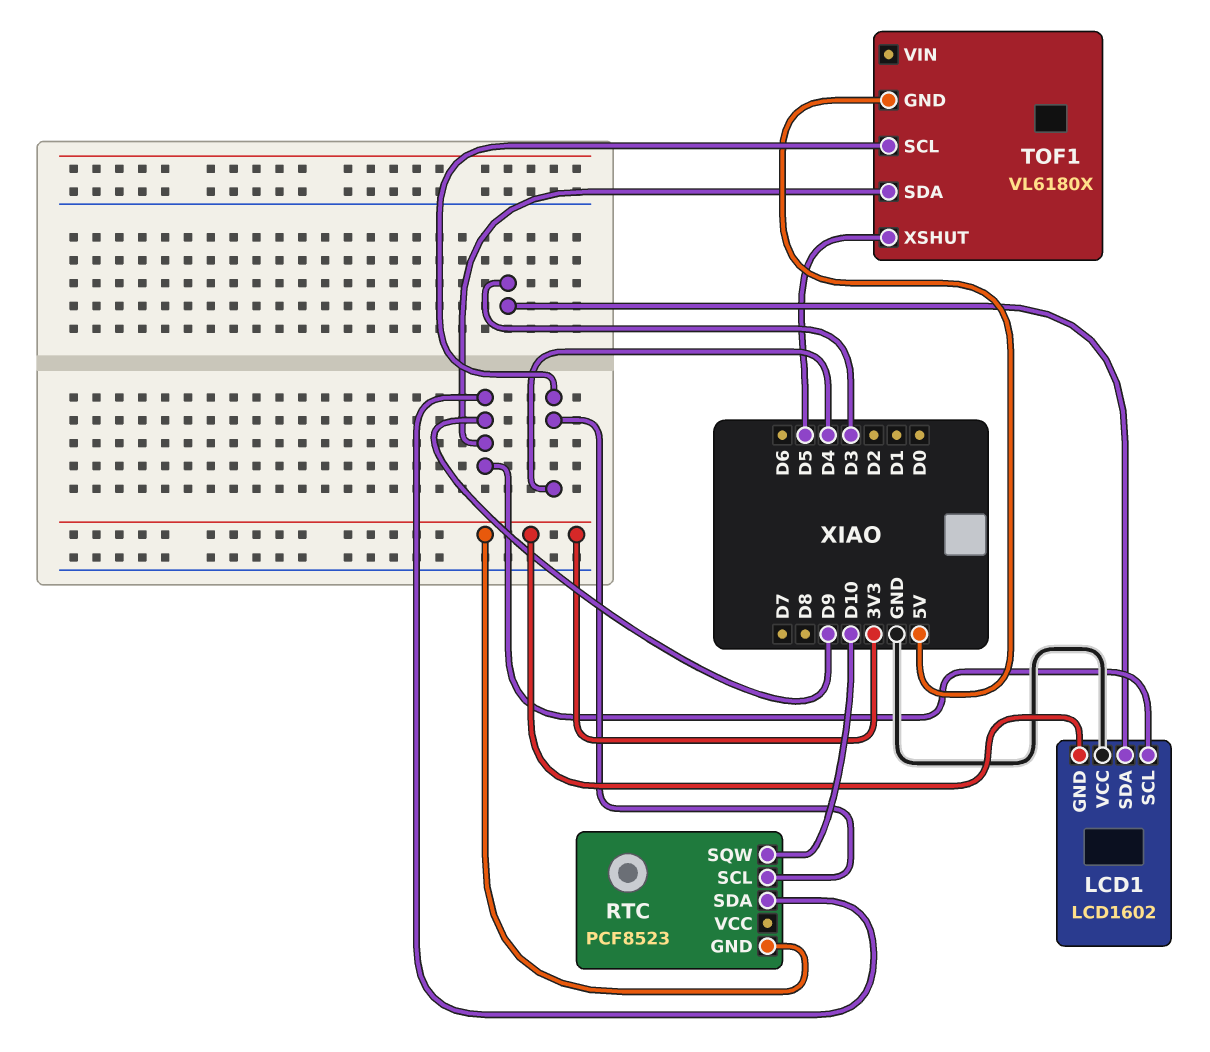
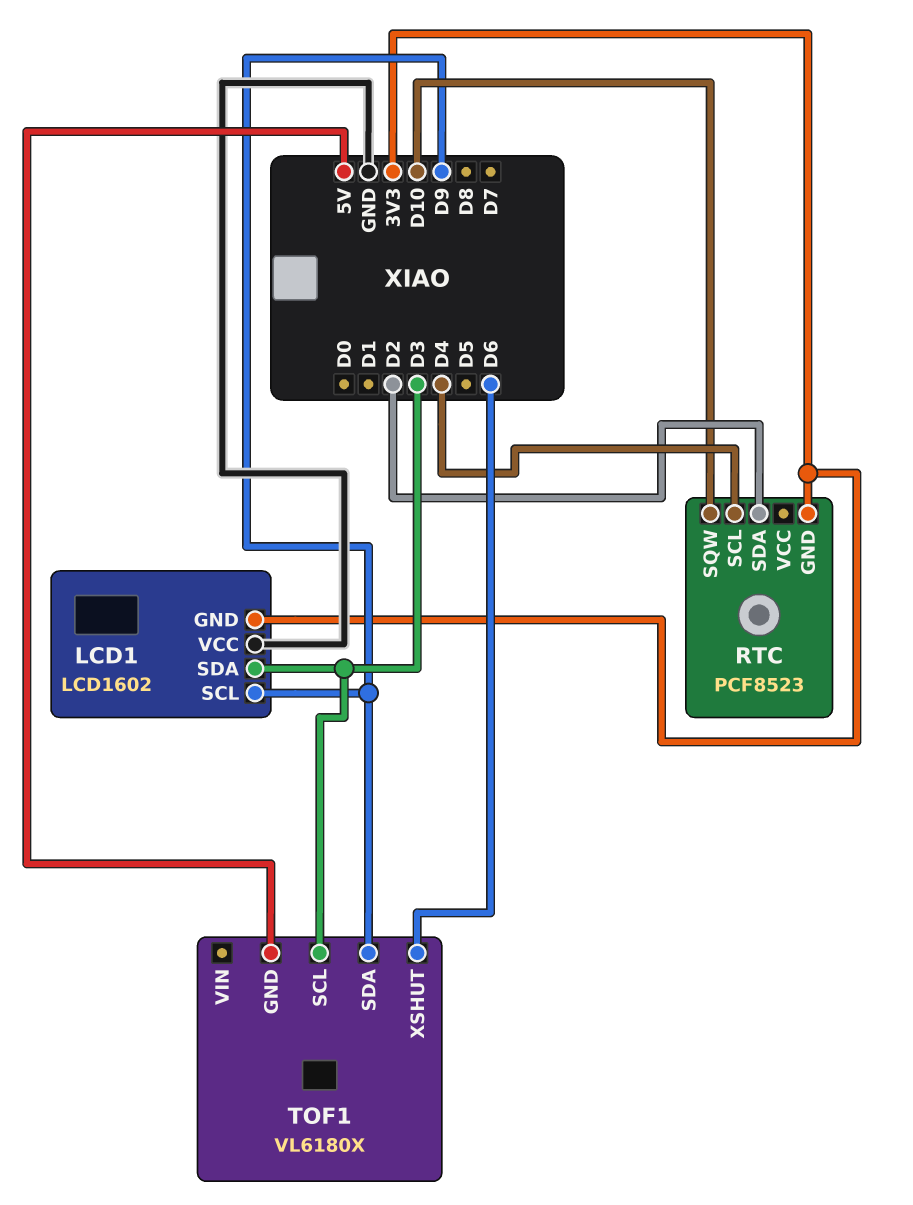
RTC pin SDA: D9 -> D2
TOF1 pin SCL: D4 -> D3
TOF1 pin XSHUT: D5 -> D6

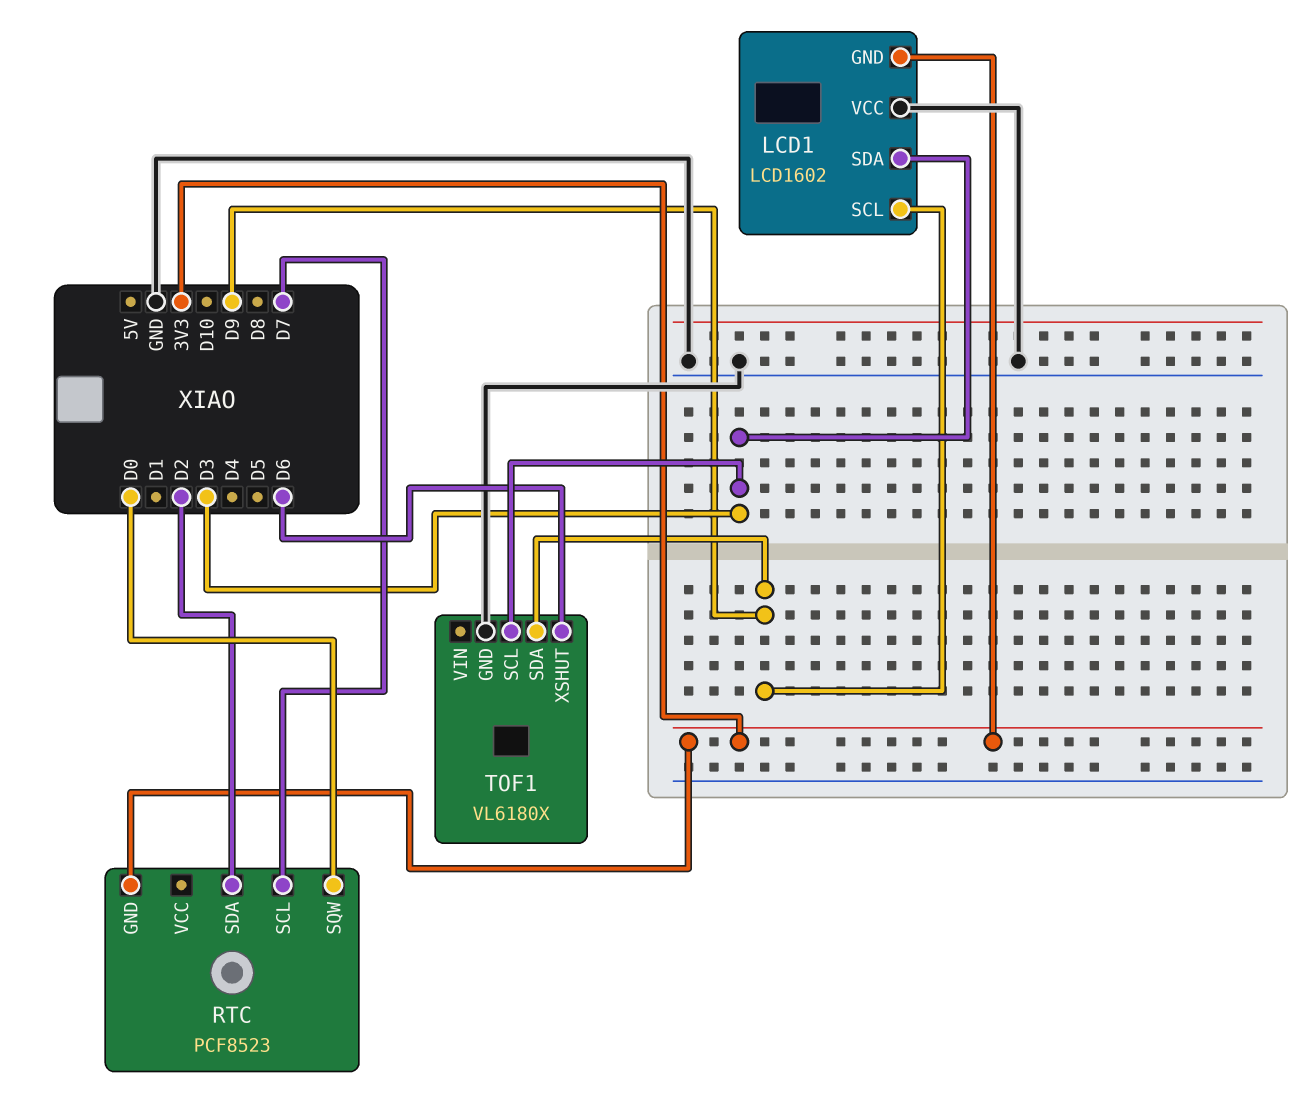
RTC pin SCL: D4 -> D7
RTC pin SQW: D10 -> D0
TOF1 pin GND: 5V -> GND

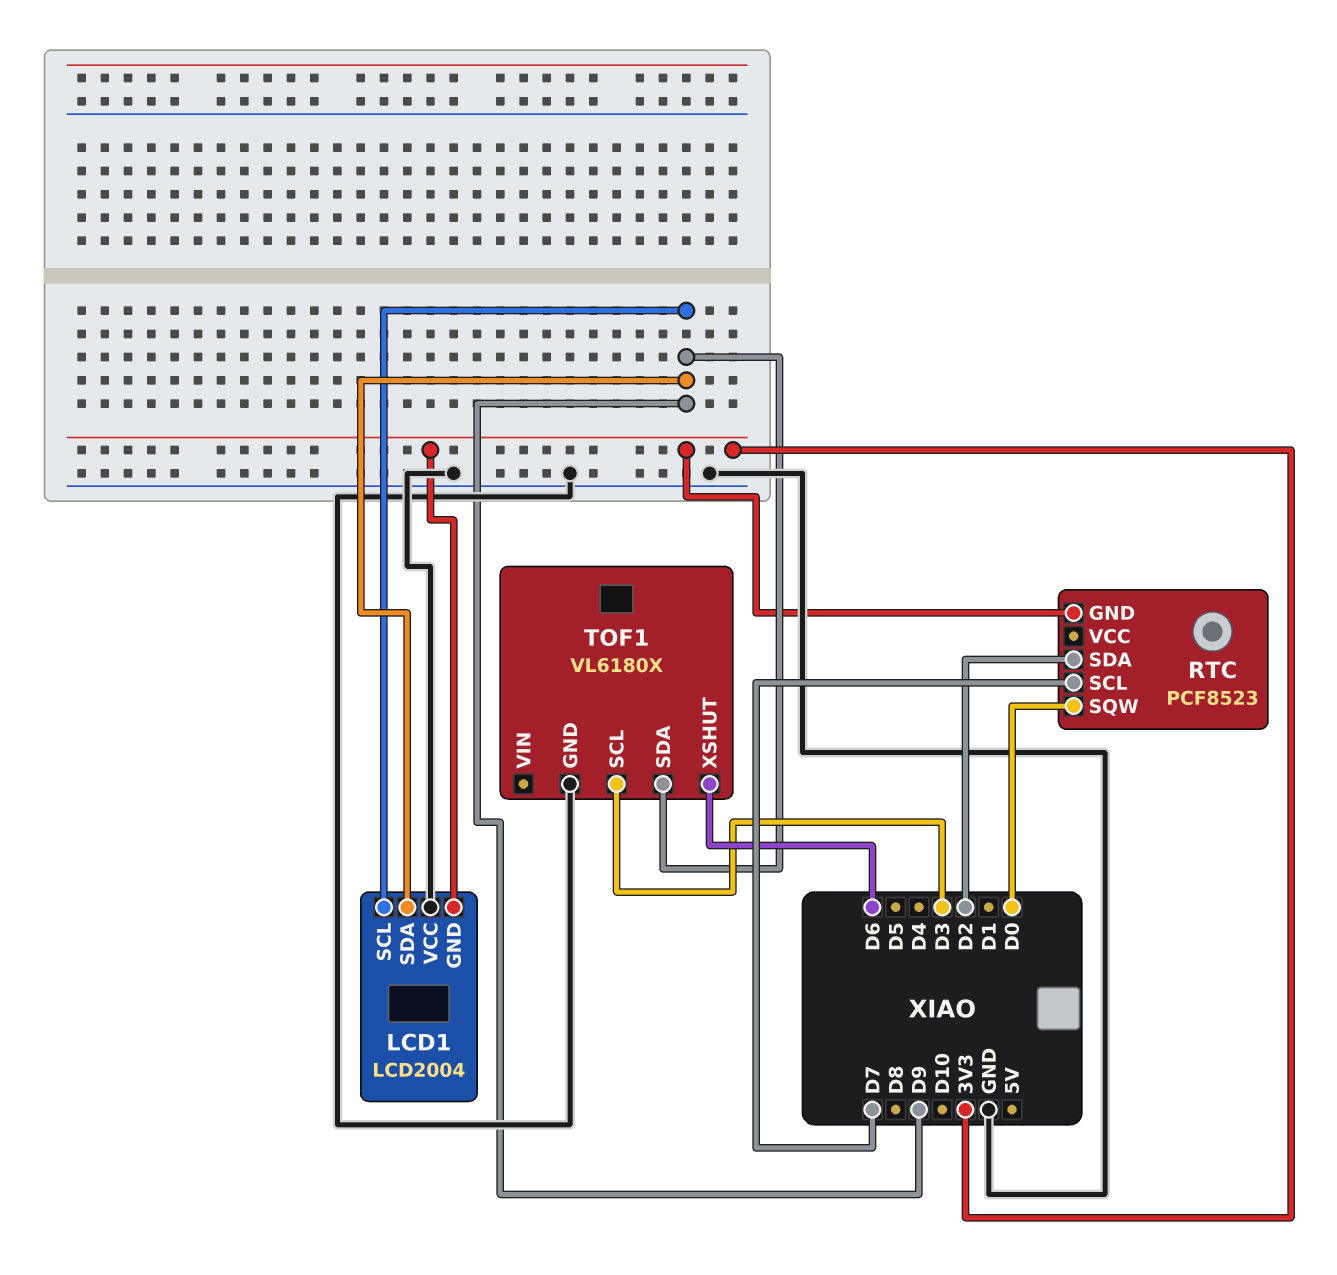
LCD1: LCD1602 -> LCD2004
LCD1 pin SDA: D3 -> D9

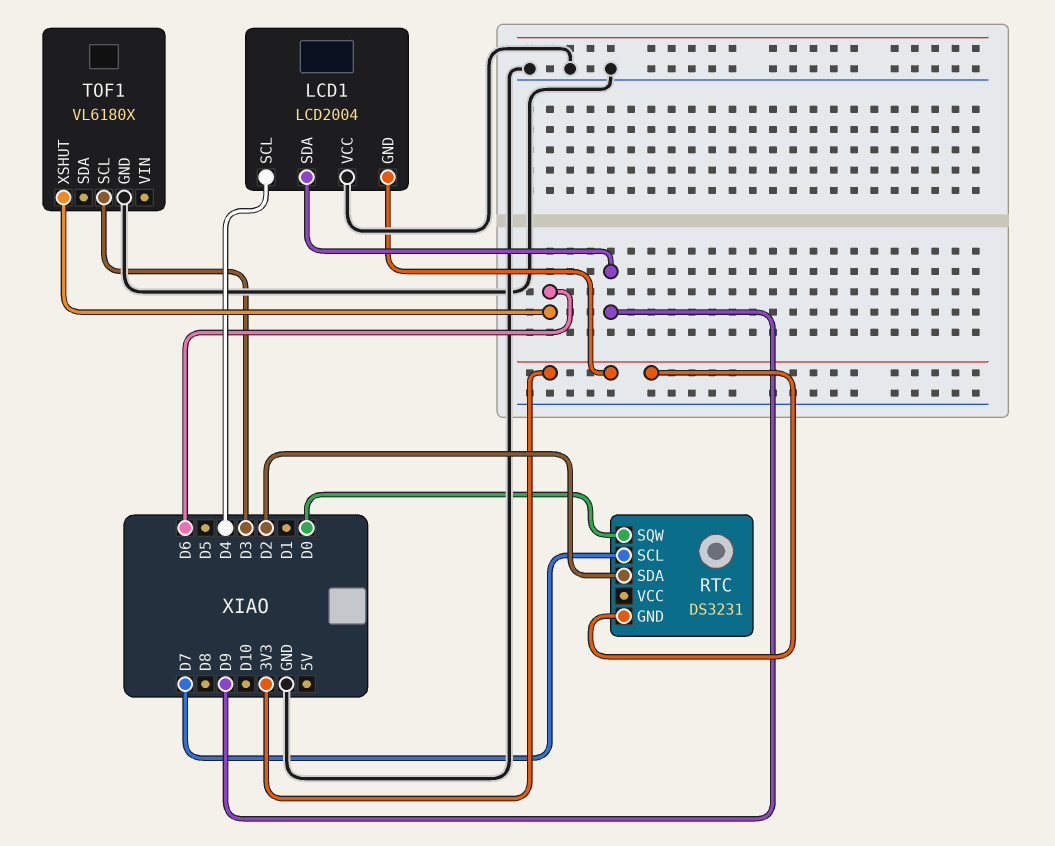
LCD1 pin SCL: D9 -> D4
RTC: PCF8523 -> DS3231
TOF1 pin SDA: D9 -> none

